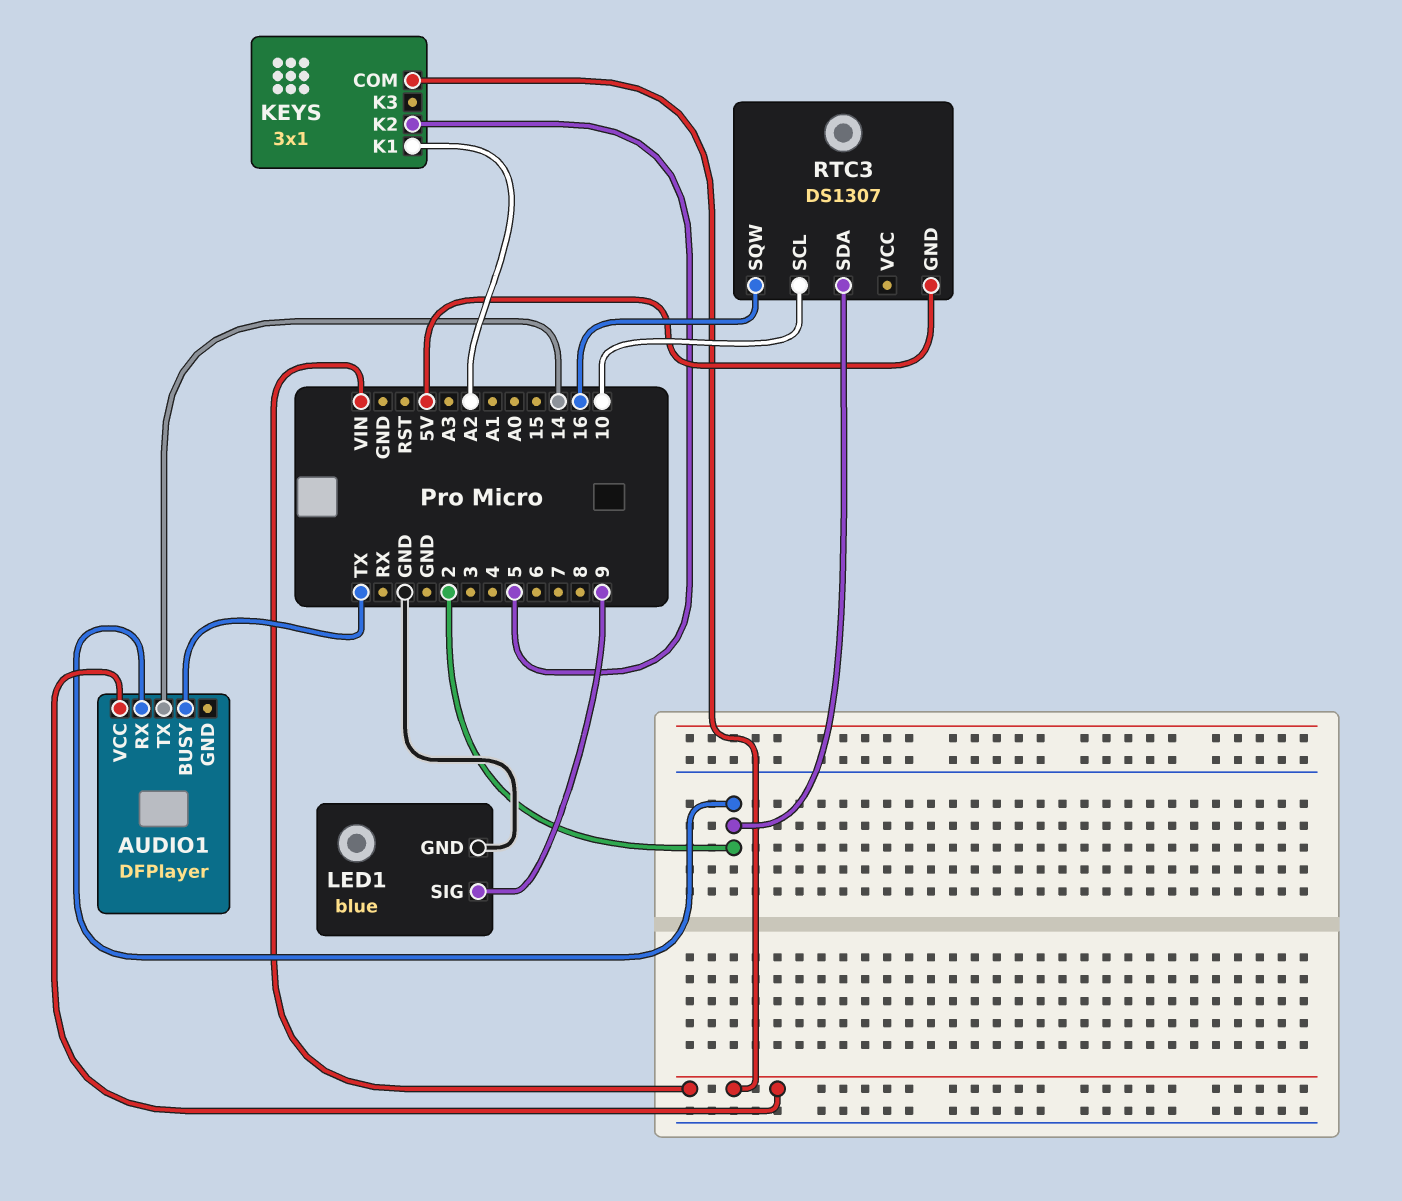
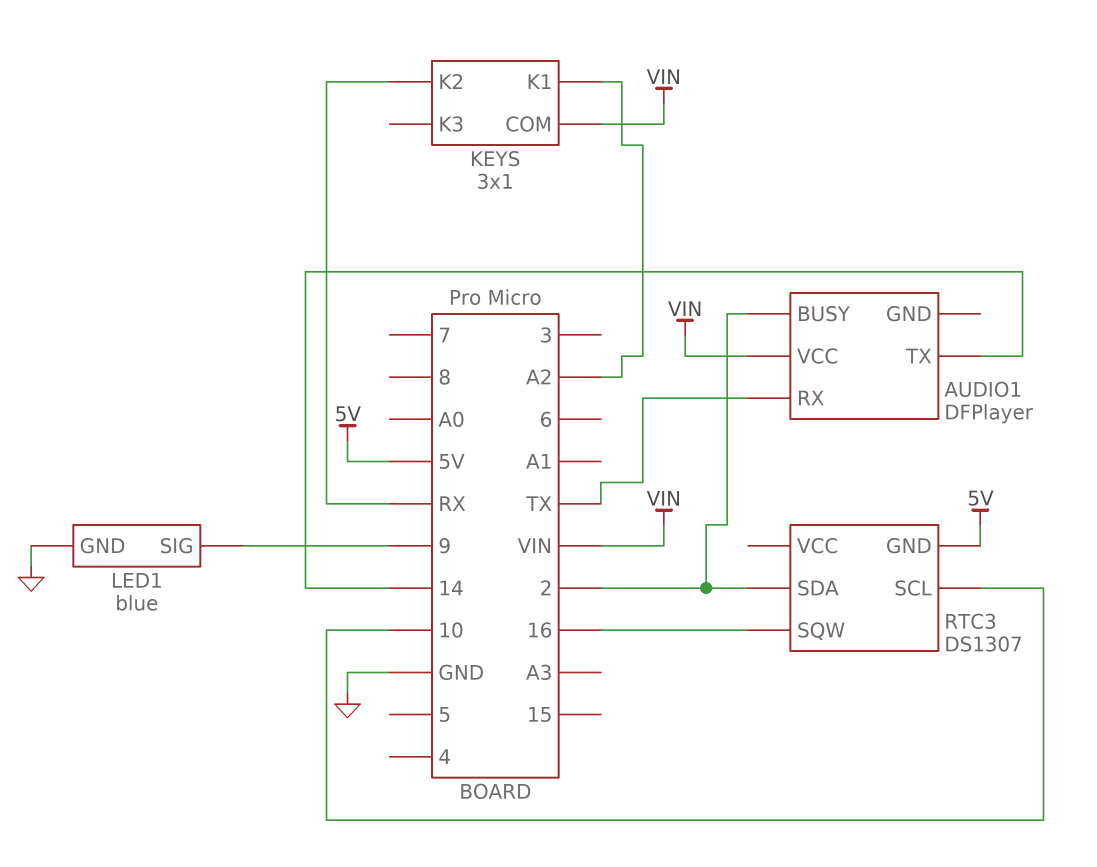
AUDIO1 pin BUSY: TX -> 2
AUDIO1 pin RX: 2 -> TX
KEYS pin K2: 5 -> RX

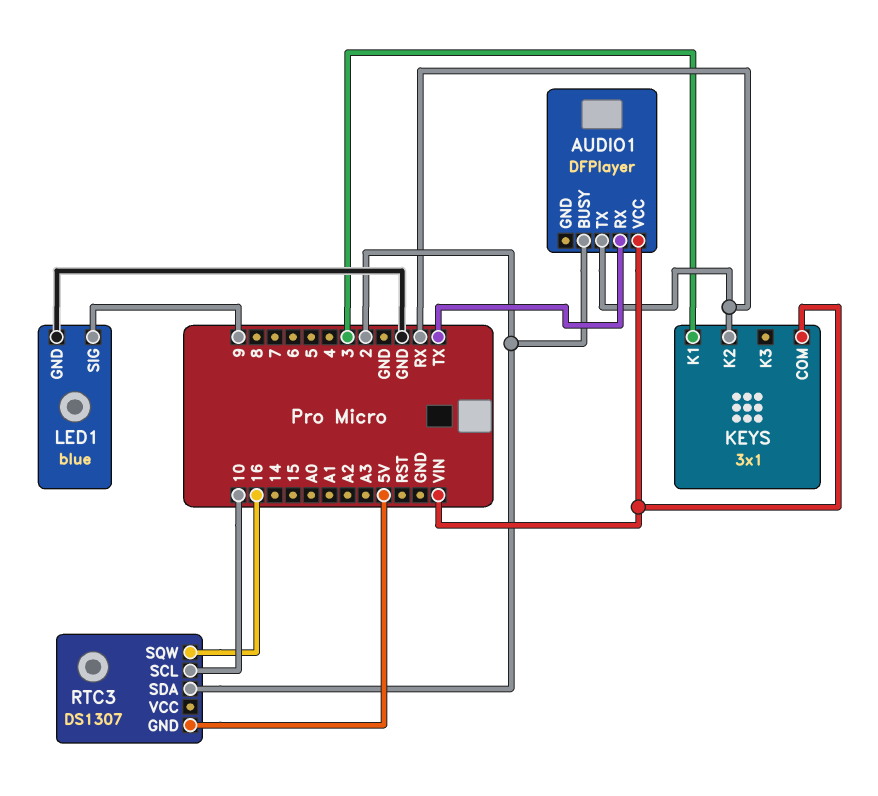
AUDIO1 pin TX: 14 -> RX
KEYS pin K1: A2 -> 3

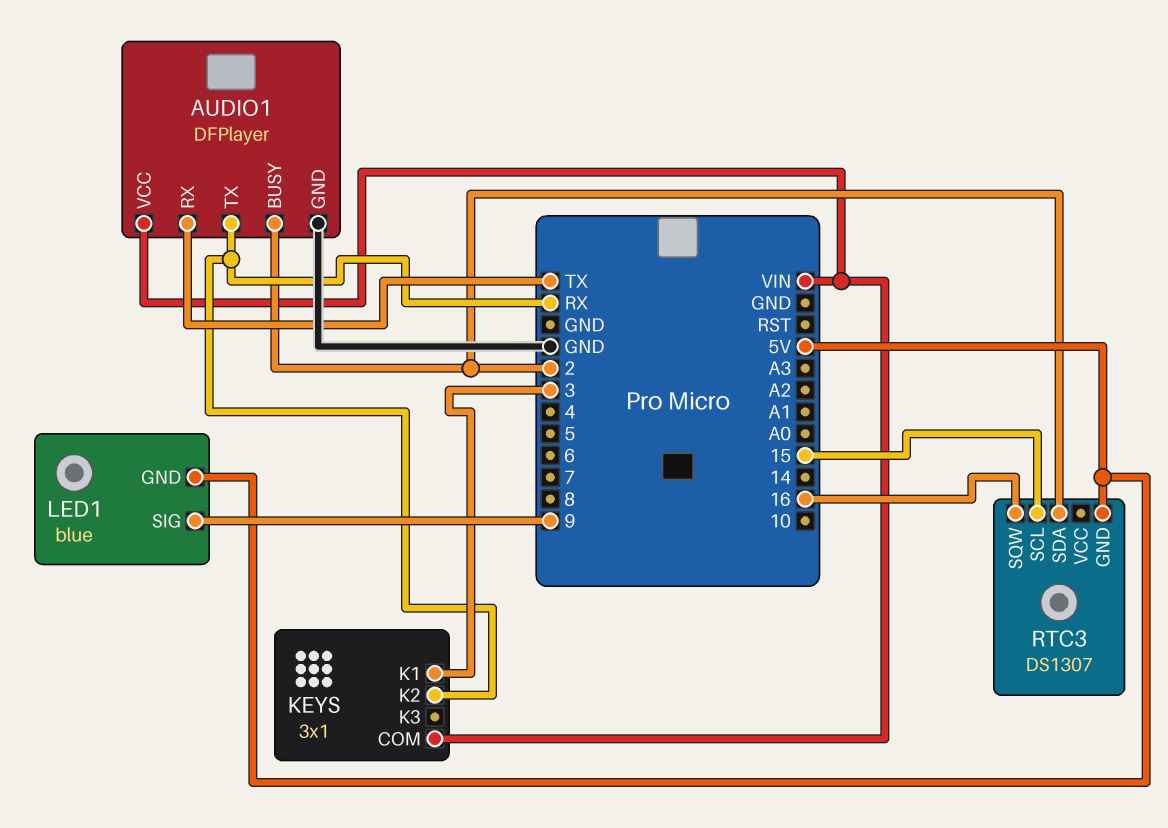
AUDIO1 pin GND: none -> GND
LED1 pin GND: GND -> 5V
RTC3 pin SCL: 10 -> 15

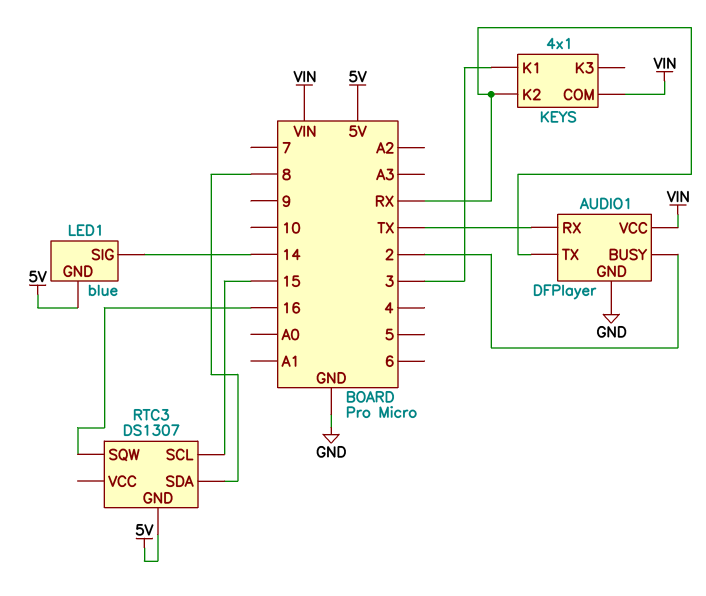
KEYS: 3x1 -> 4x1
LED1 pin SIG: 9 -> 14
RTC3 pin SDA: 2 -> 8

